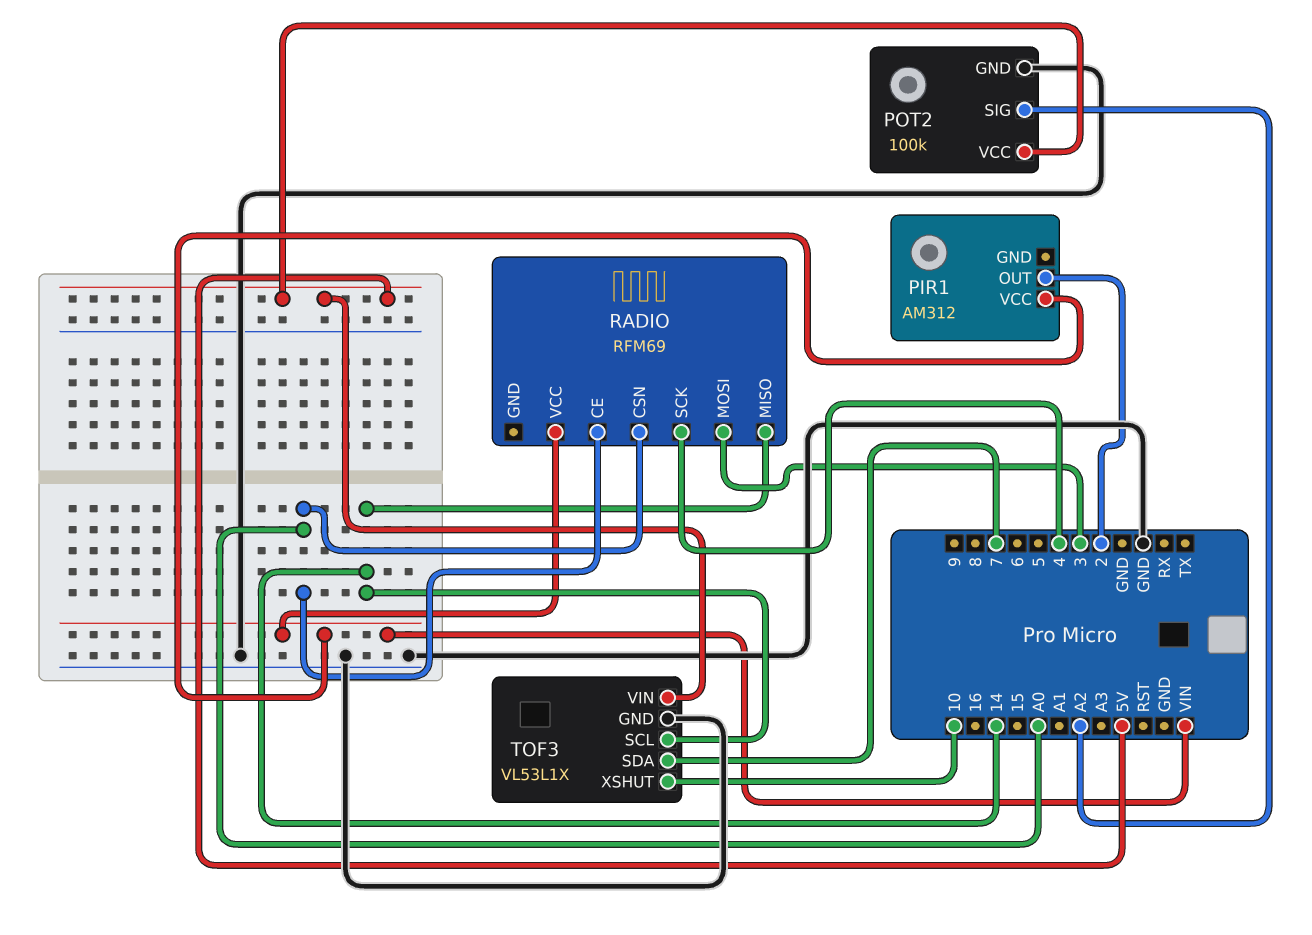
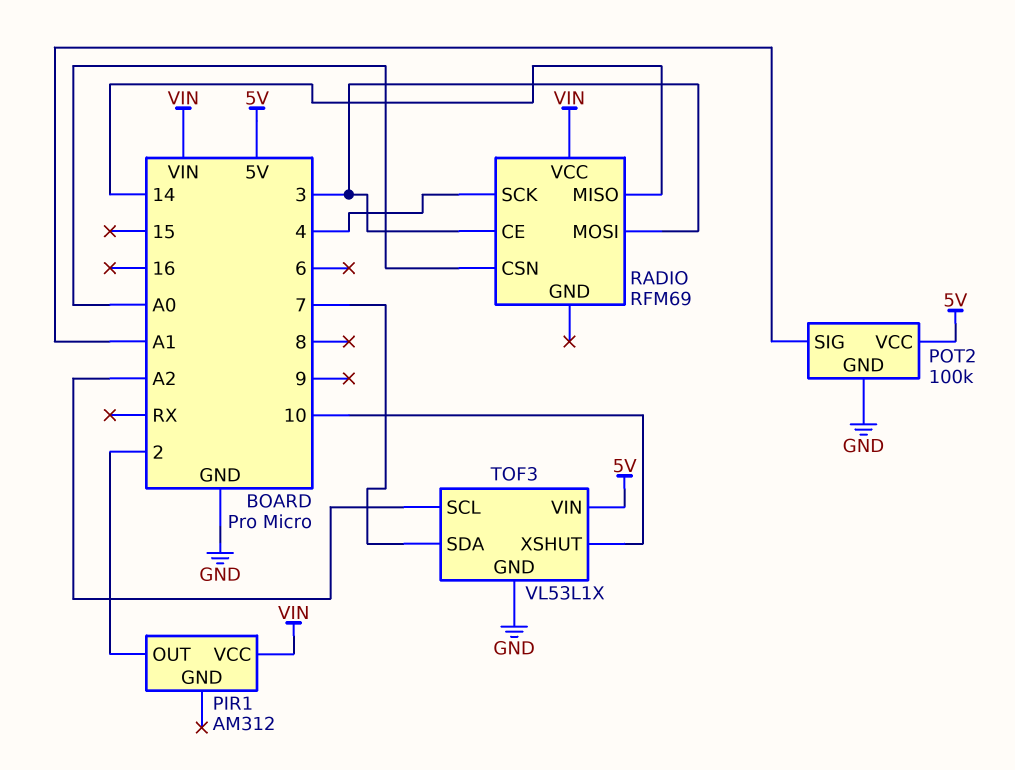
POT2 pin SIG: A2 -> A1
RADIO pin CE: A0 -> 3
TOF3 pin SCL: 14 -> A2

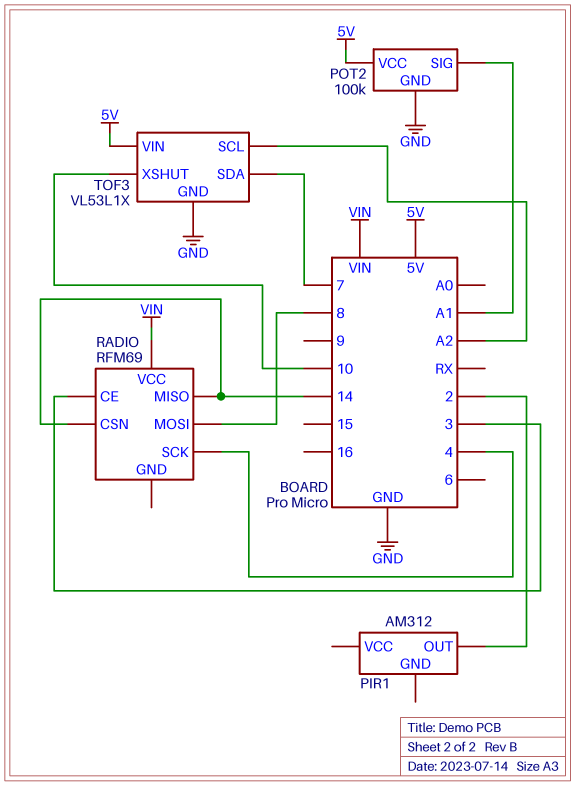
PIR1 pin VCC: VIN -> none
RADIO pin CSN: A0 -> 14
RADIO pin MOSI: 3 -> 8

